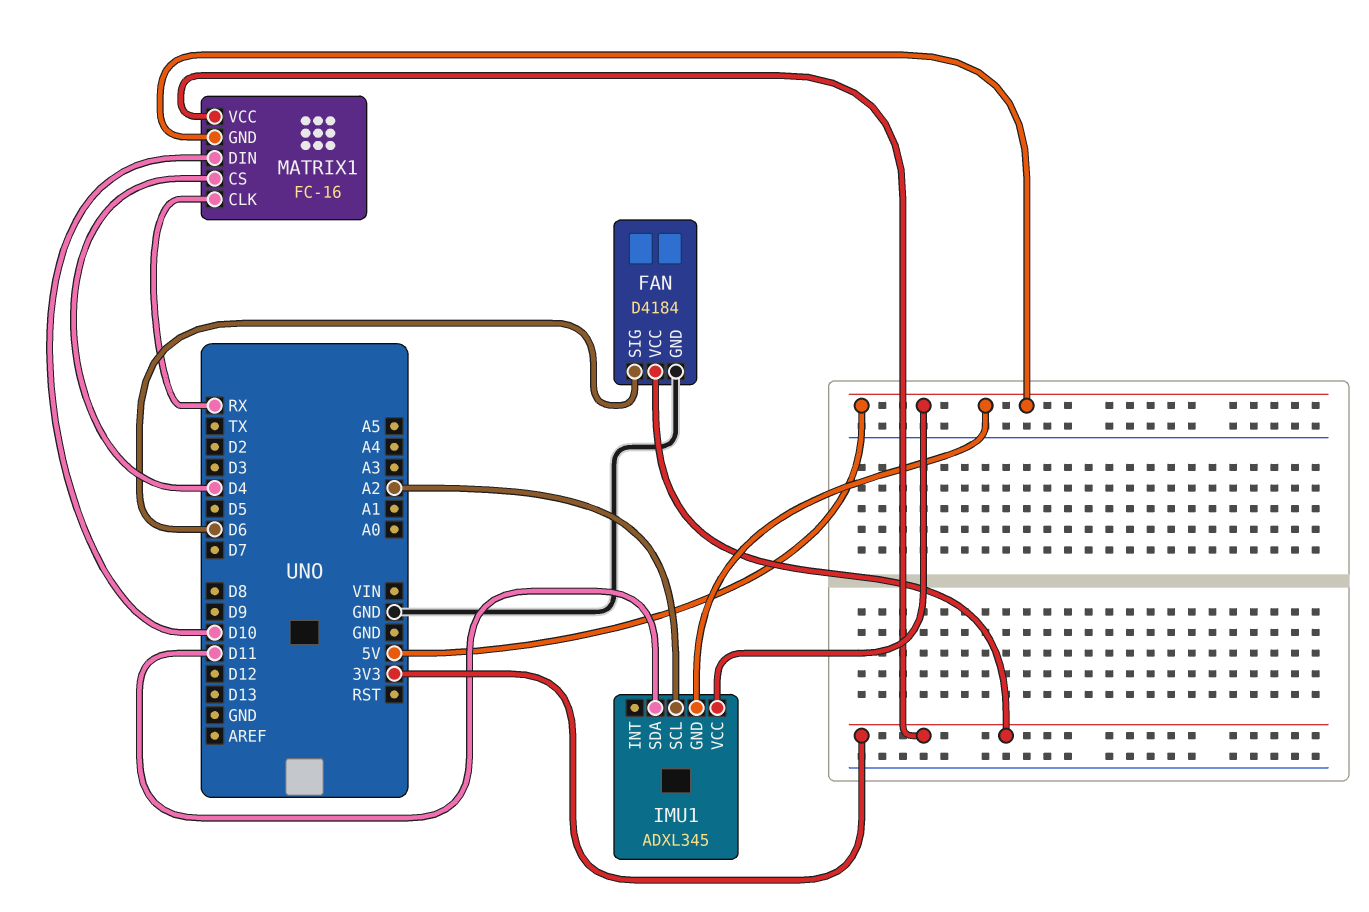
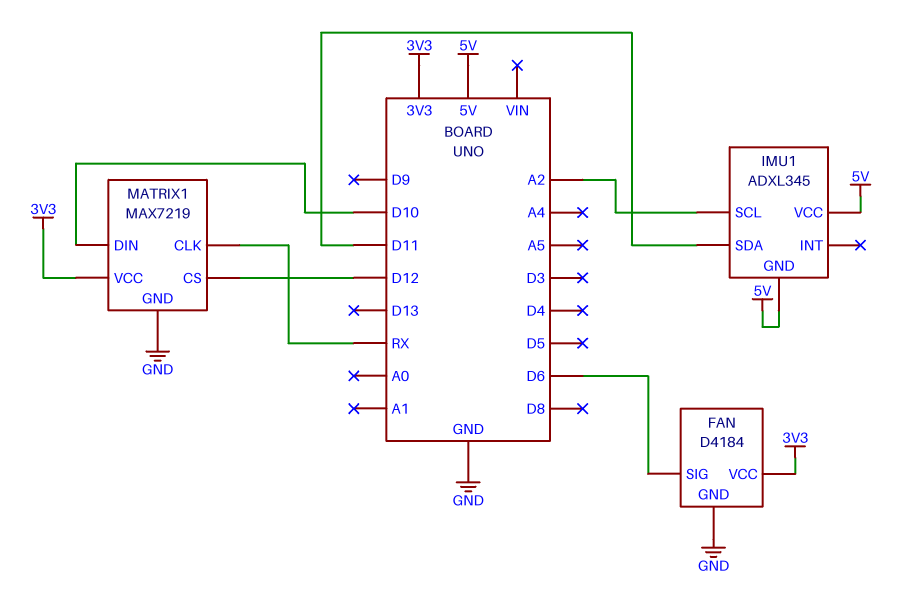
MATRIX1: FC-16 -> MAX7219
MATRIX1 pin CS: D4 -> D12
MATRIX1 pin GND: 5V -> GND

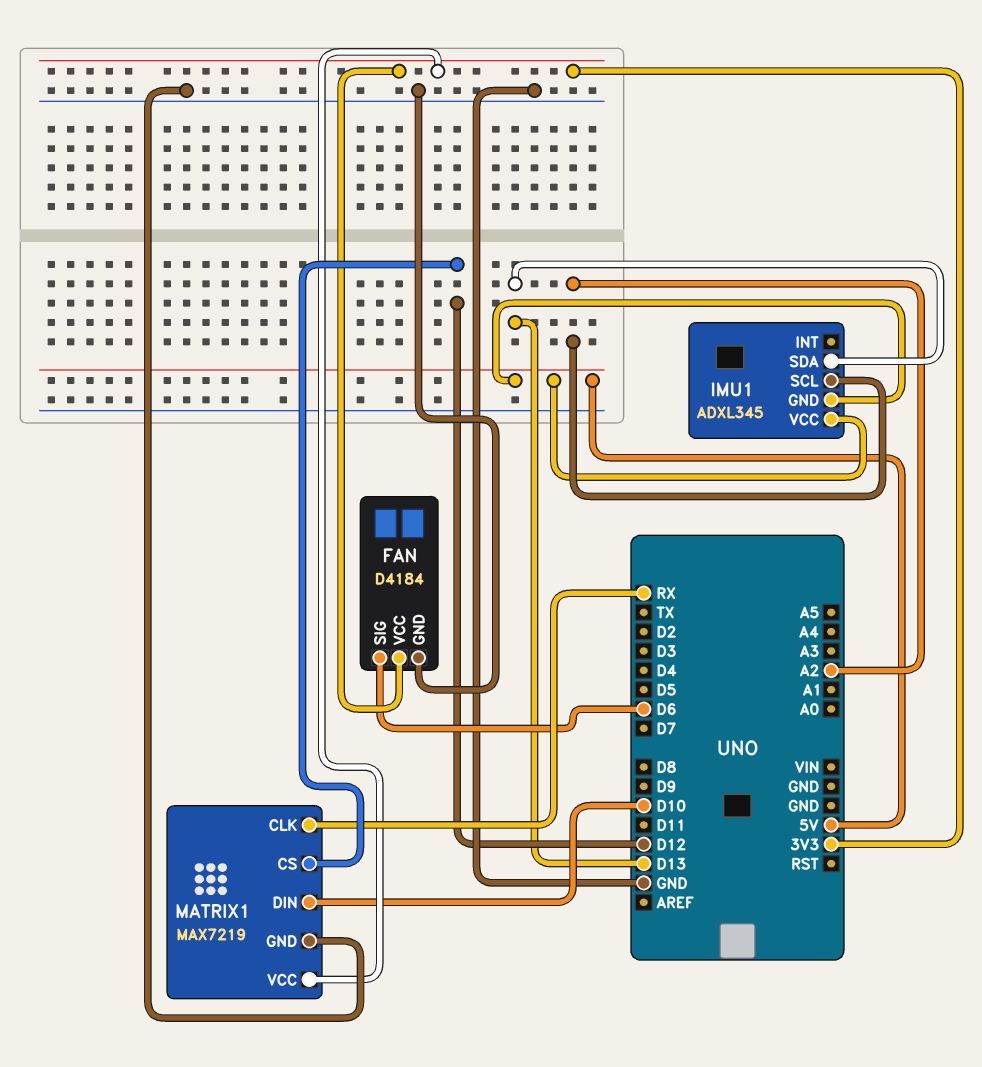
IMU1 pin SDA: D11 -> D13

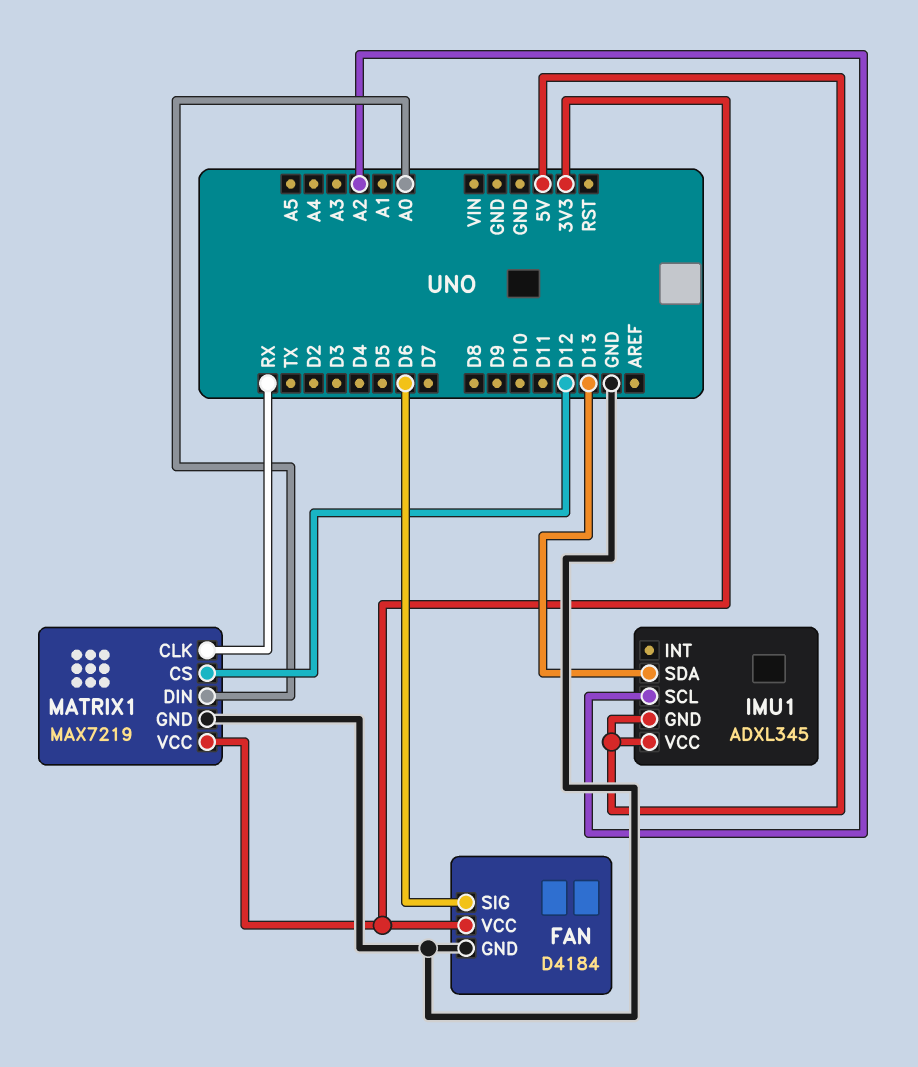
MATRIX1 pin DIN: D10 -> A0

